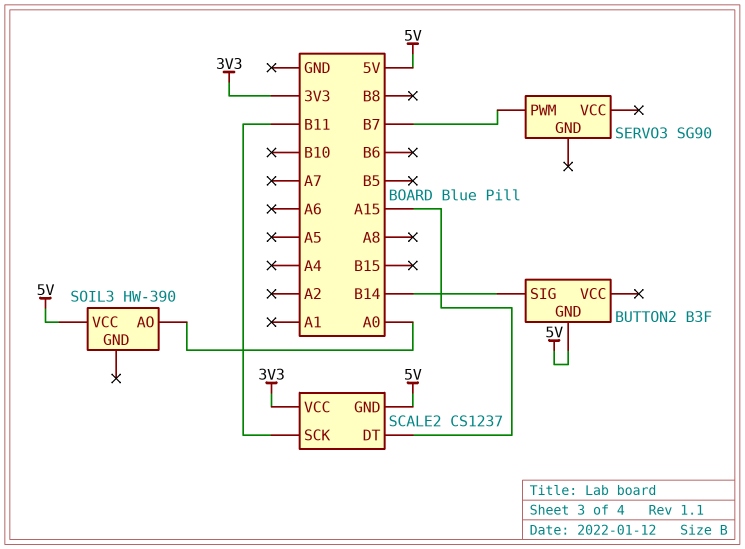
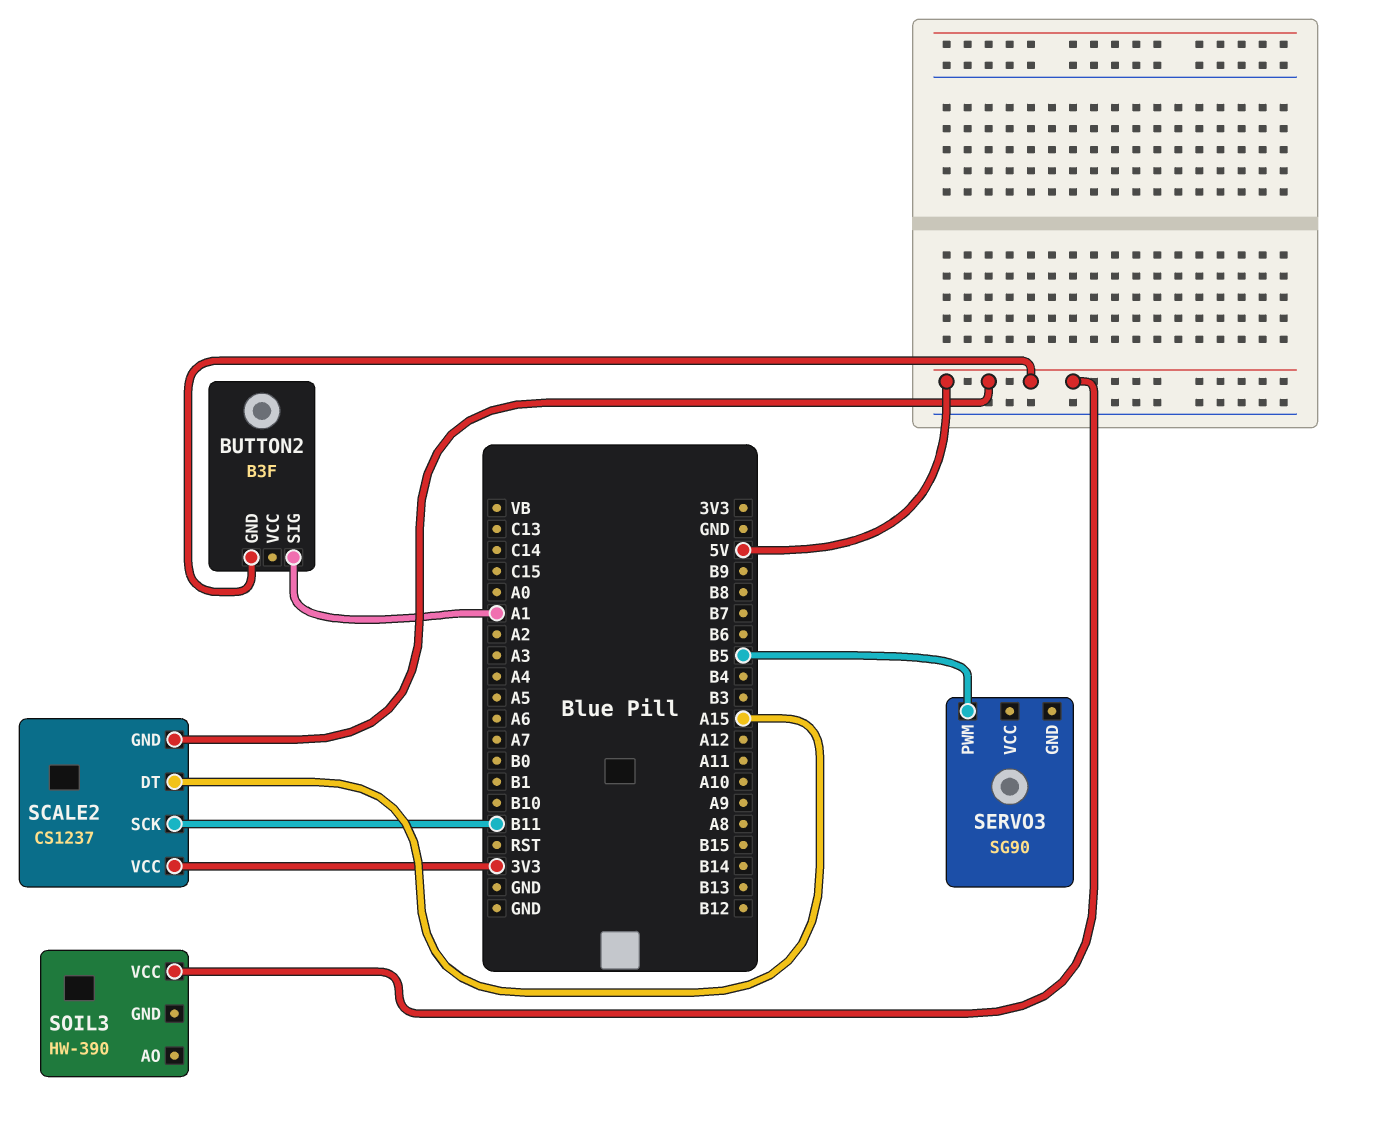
BUTTON2 pin SIG: B14 -> A1
SERVO3 pin PWM: B7 -> B5
SOIL3 pin AO: A0 -> none

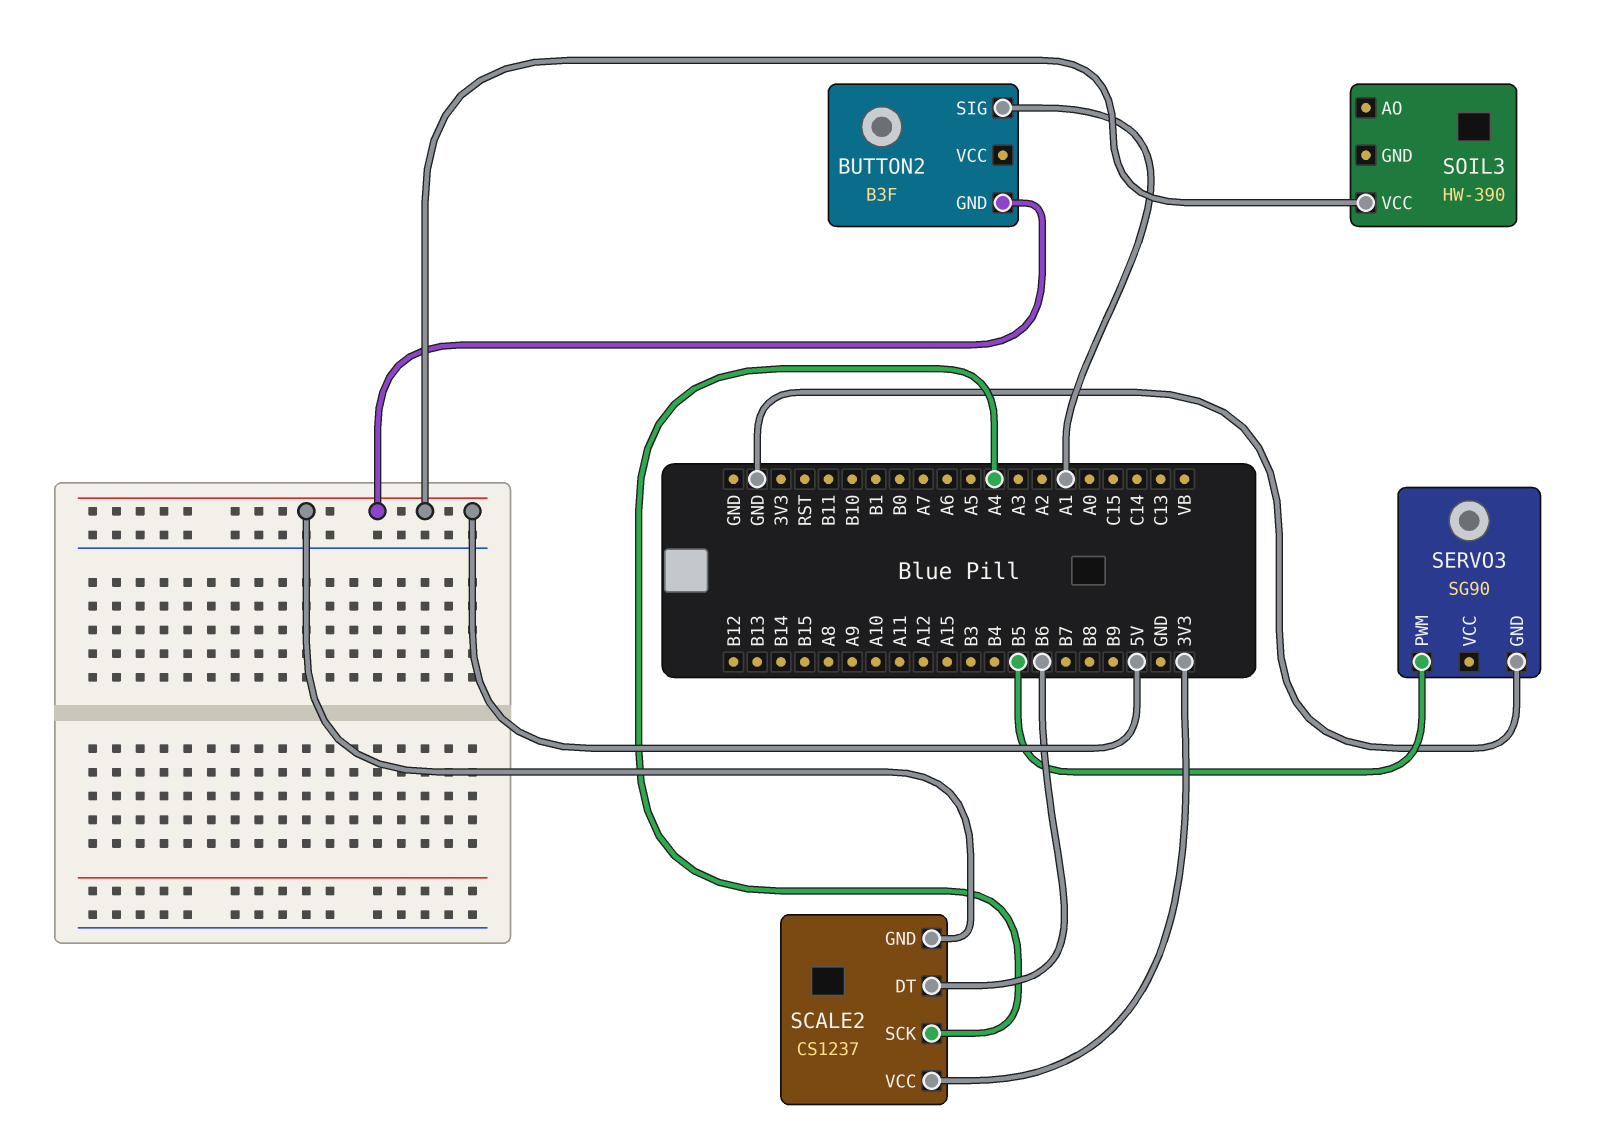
SCALE2 pin DT: A15 -> B6
SCALE2 pin SCK: B11 -> A4
SERVO3 pin GND: none -> GND

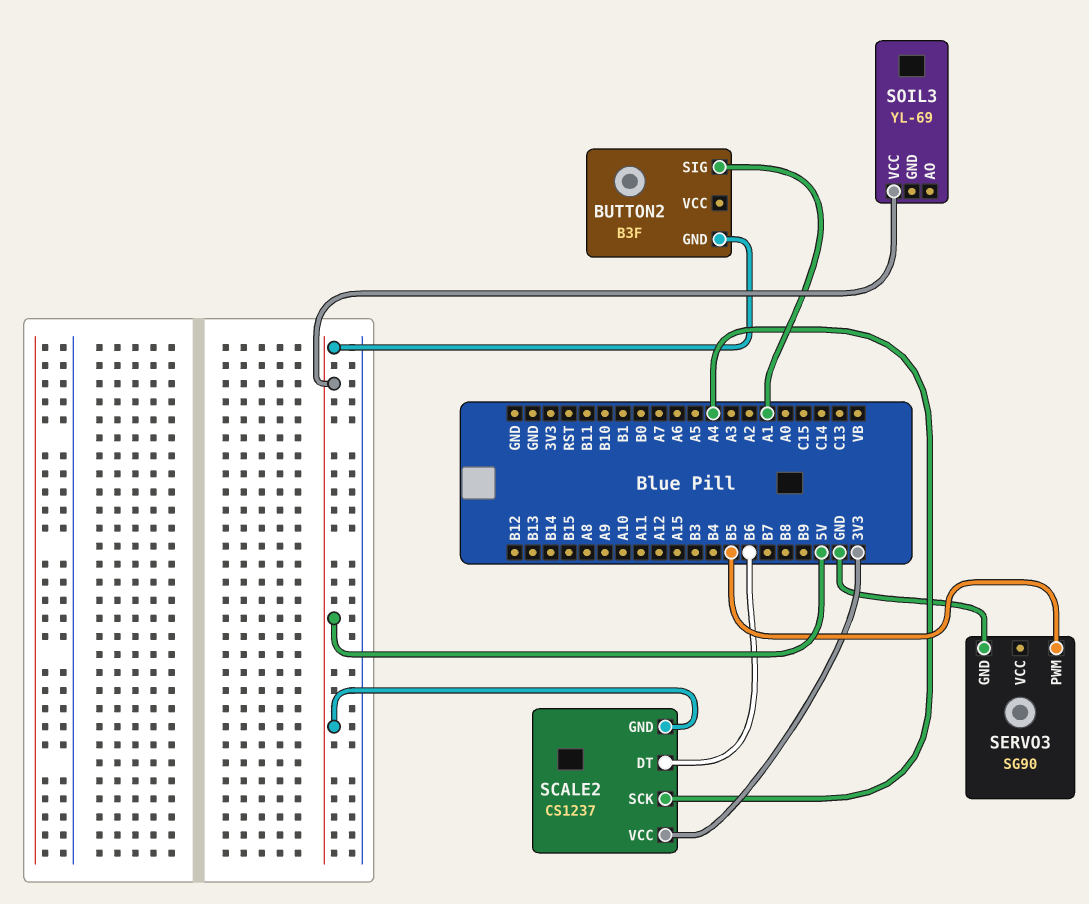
SOIL3: HW-390 -> YL-69

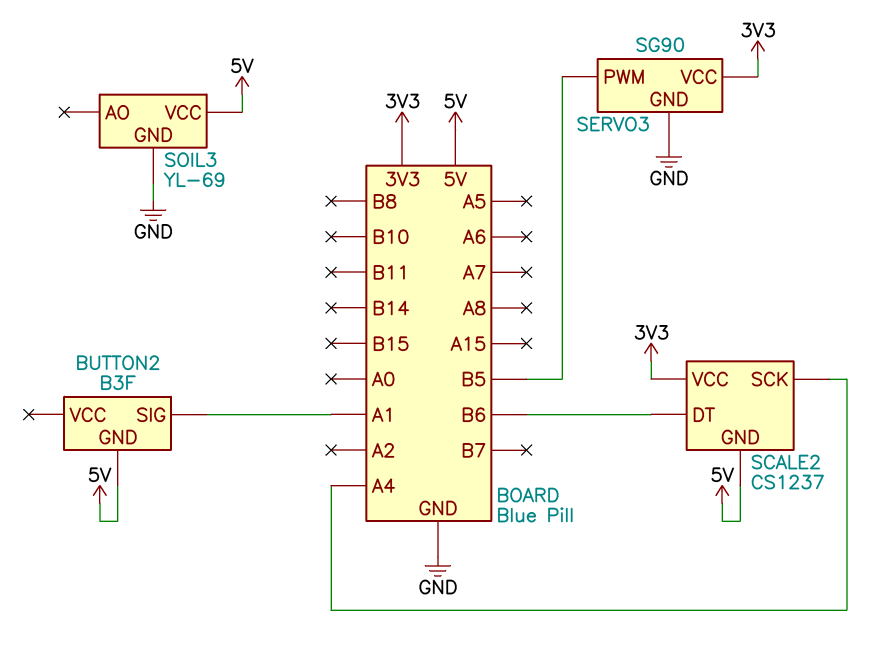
SERVO3 pin VCC: none -> 3V3
SOIL3 pin GND: none -> GND

